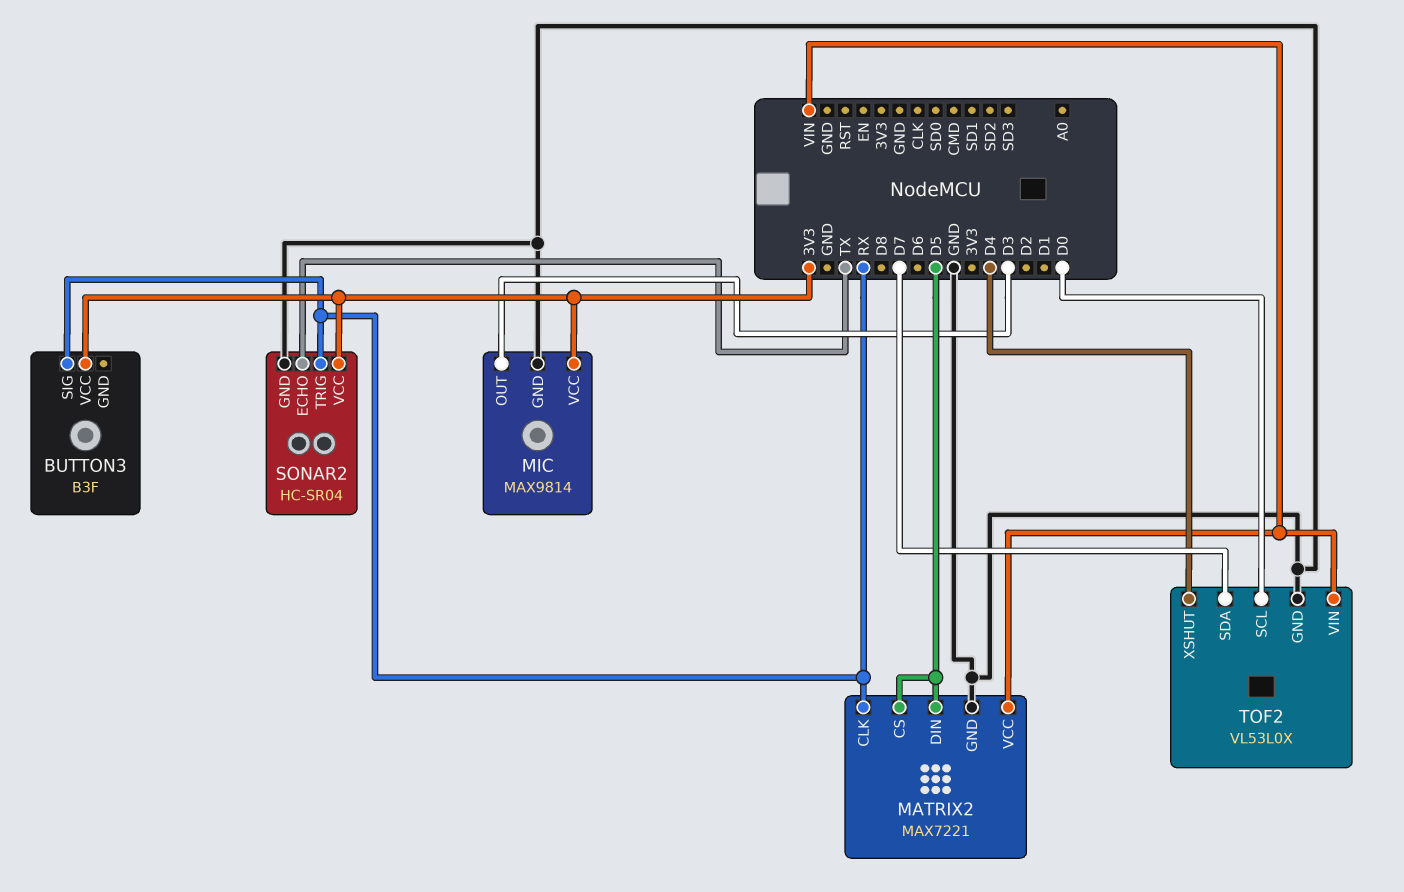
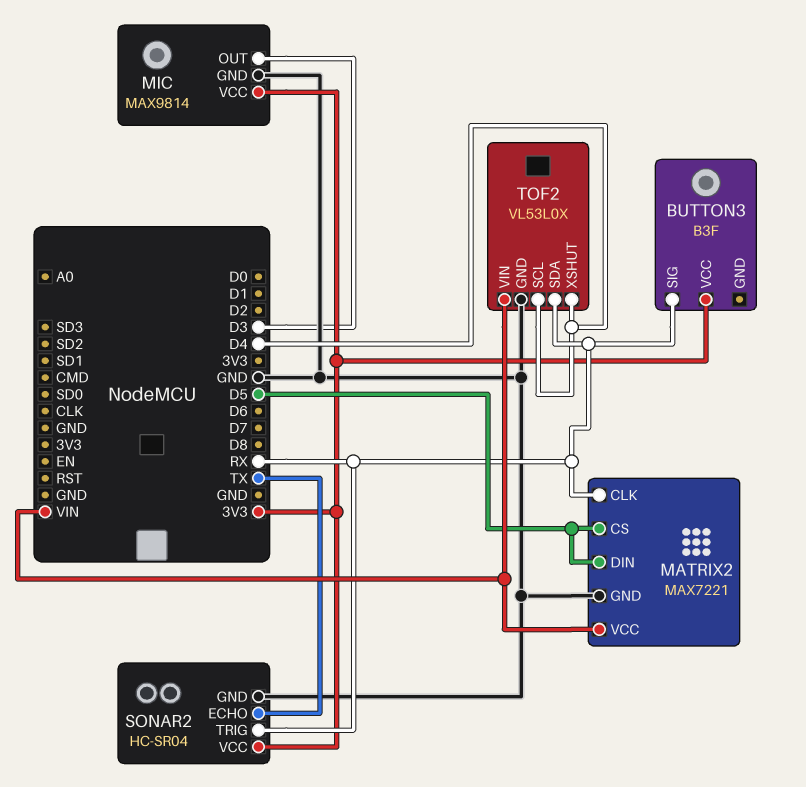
TOF2 pin SCL: D0 -> D4
TOF2 pin SDA: D7 -> RX

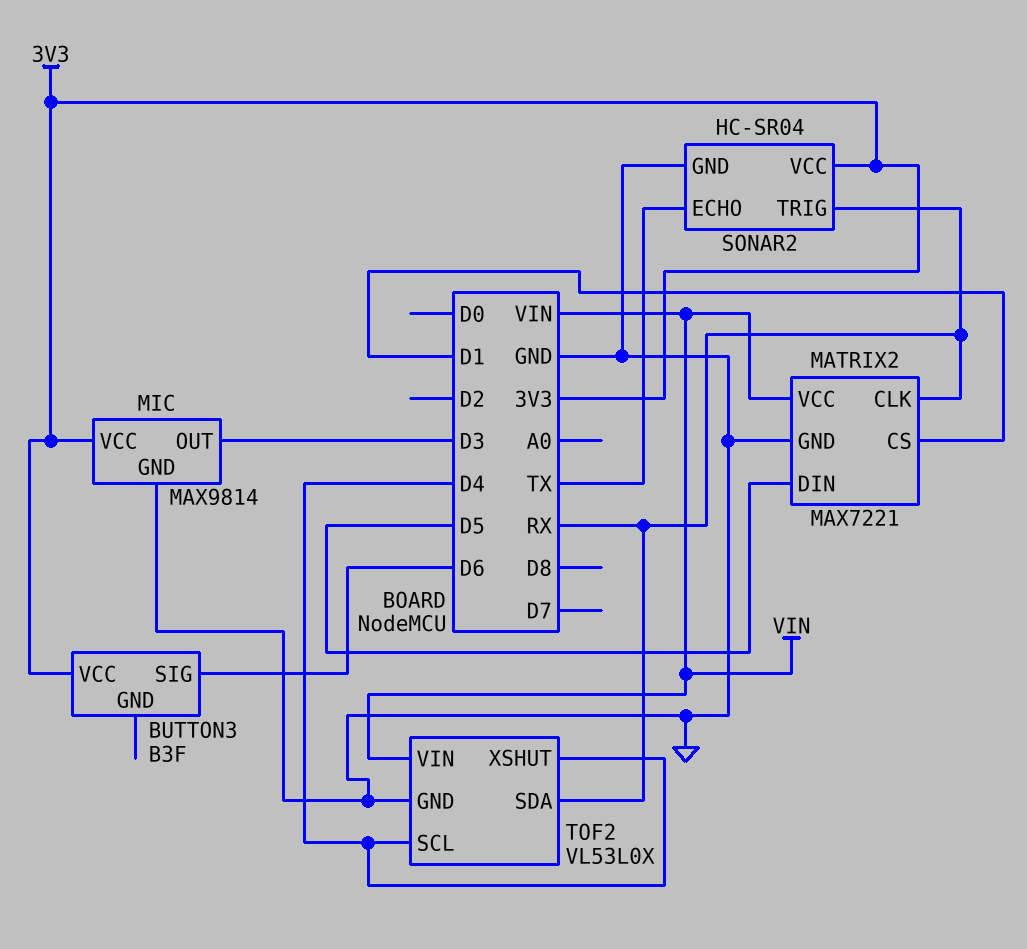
BUTTON3 pin SIG: RX -> D6
MATRIX2 pin CS: D5 -> D1

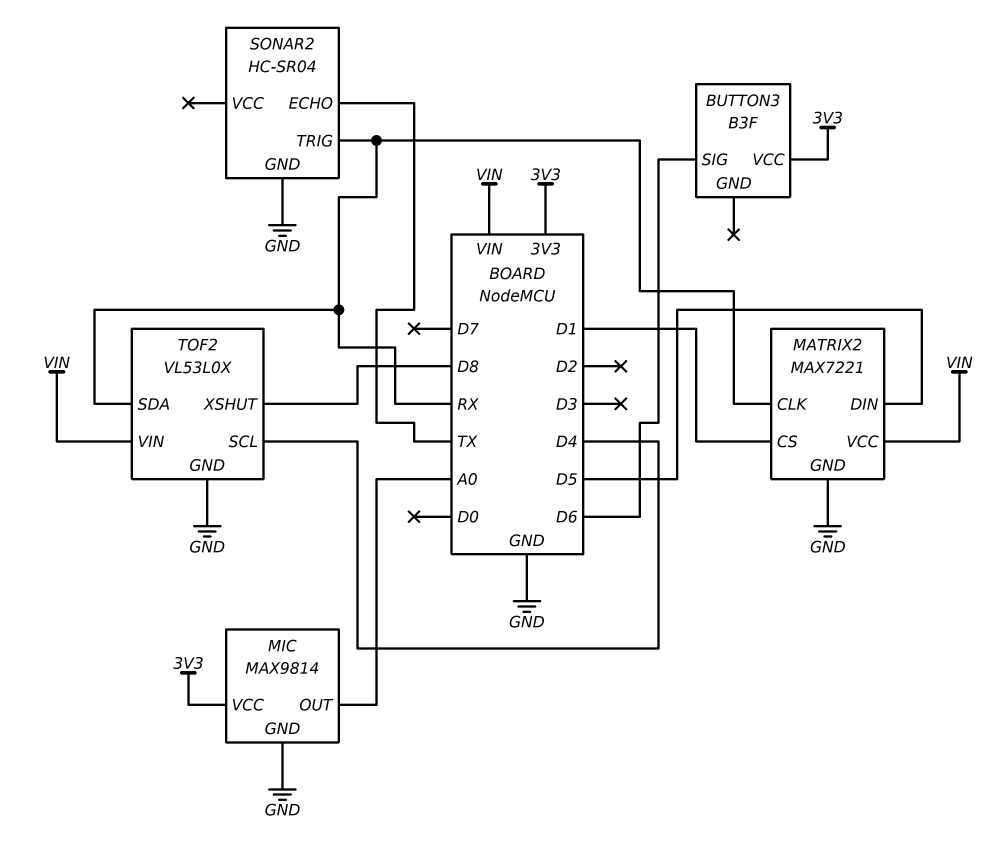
MIC pin OUT: D3 -> A0
SONAR2 pin VCC: 3V3 -> none
TOF2 pin XSHUT: D4 -> D8

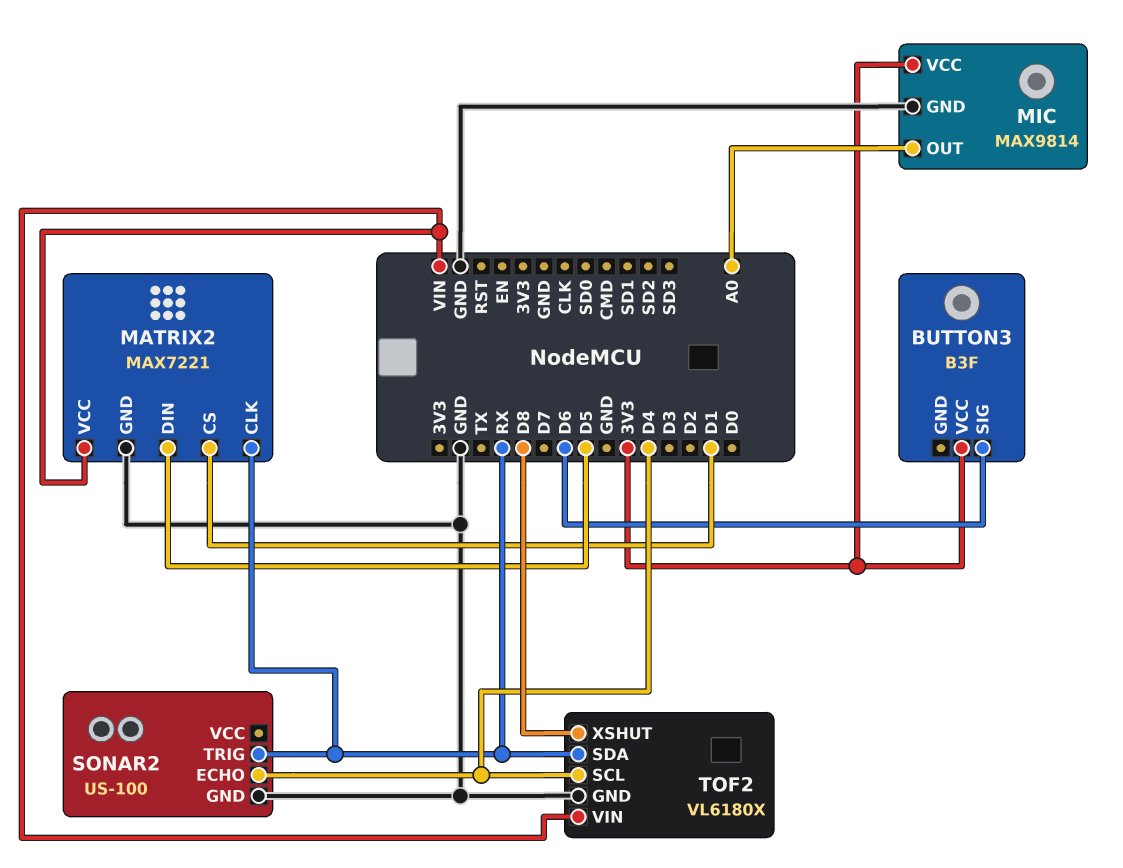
SONAR2: HC-SR04 -> US-100
SONAR2 pin ECHO: TX -> D4
TOF2: VL53L0X -> VL6180X

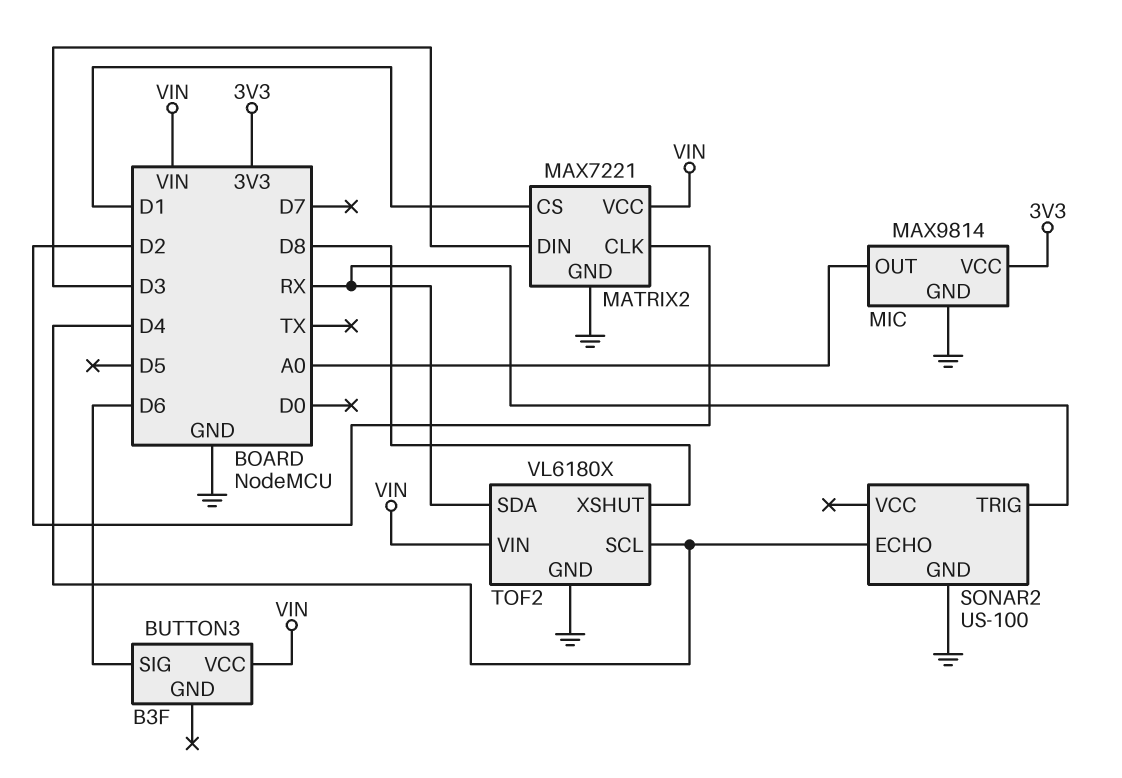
BUTTON3 pin VCC: 3V3 -> VIN
MATRIX2 pin CLK: RX -> D2
MATRIX2 pin DIN: D5 -> D3

